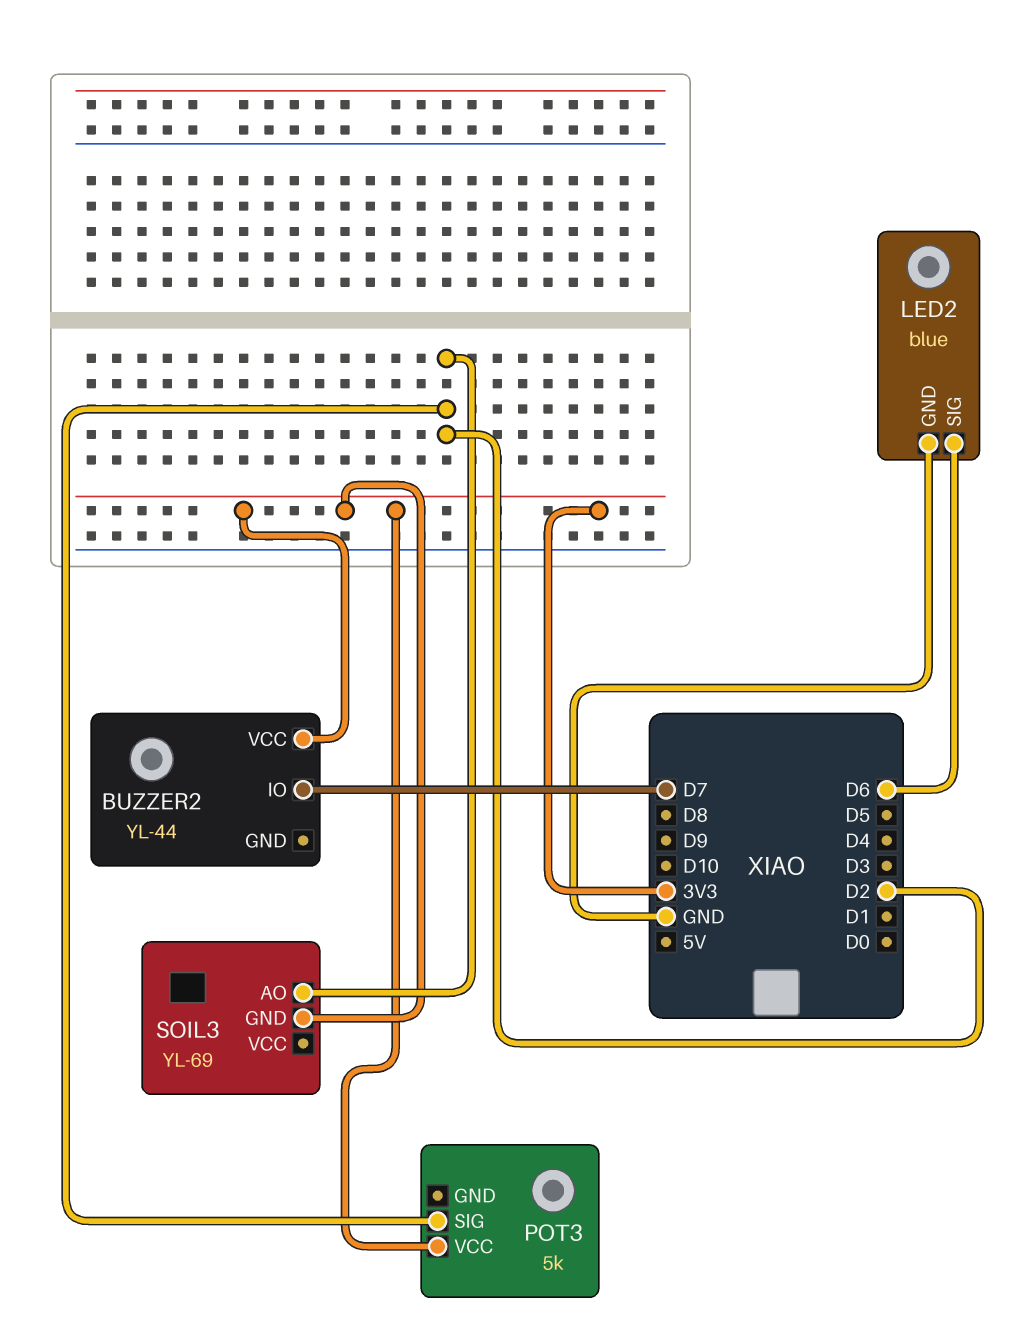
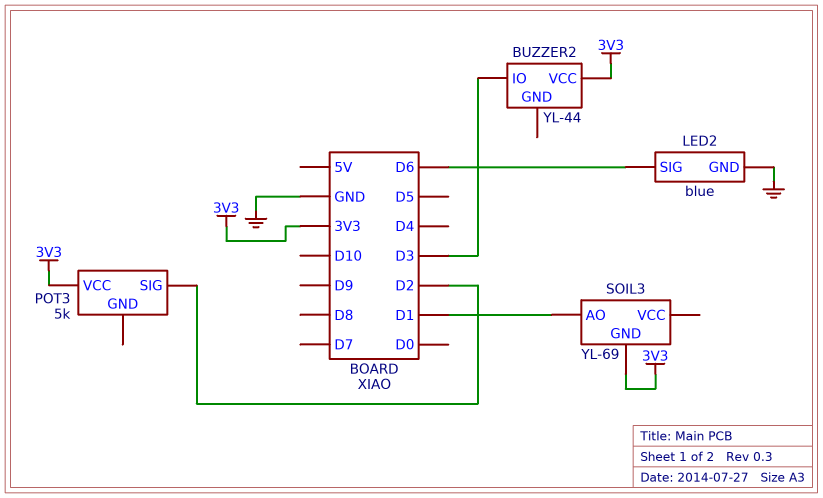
BUZZER2 pin IO: D7 -> D3
SOIL3 pin AO: D2 -> D1

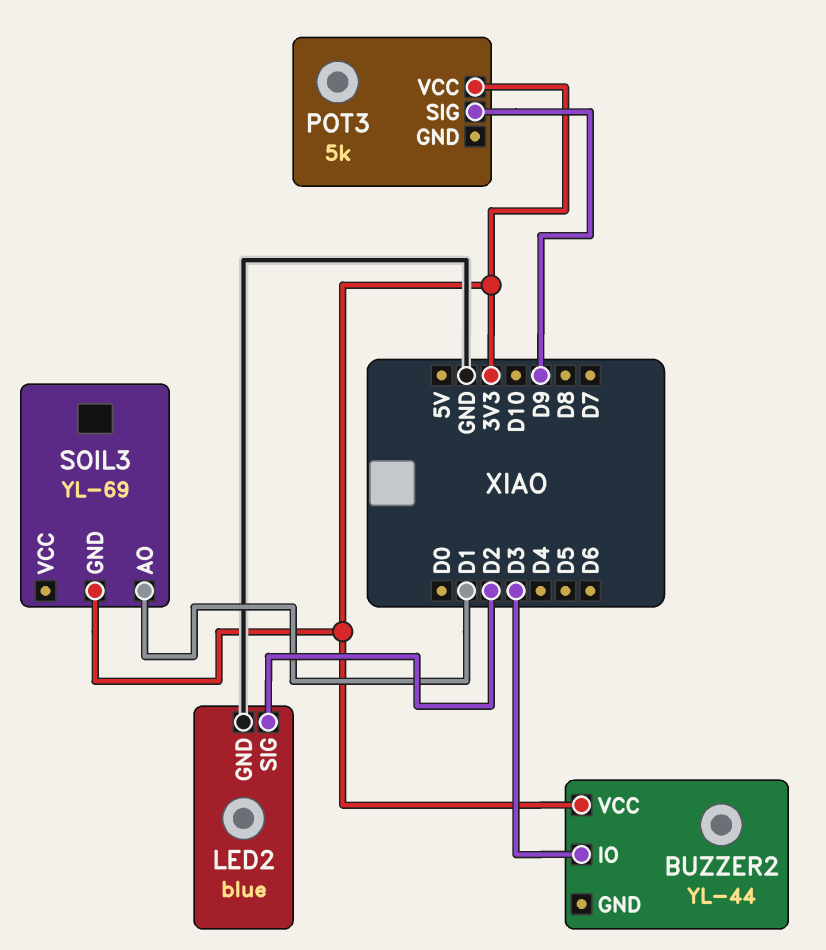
LED2 pin SIG: D6 -> D2
POT3 pin SIG: D2 -> D9

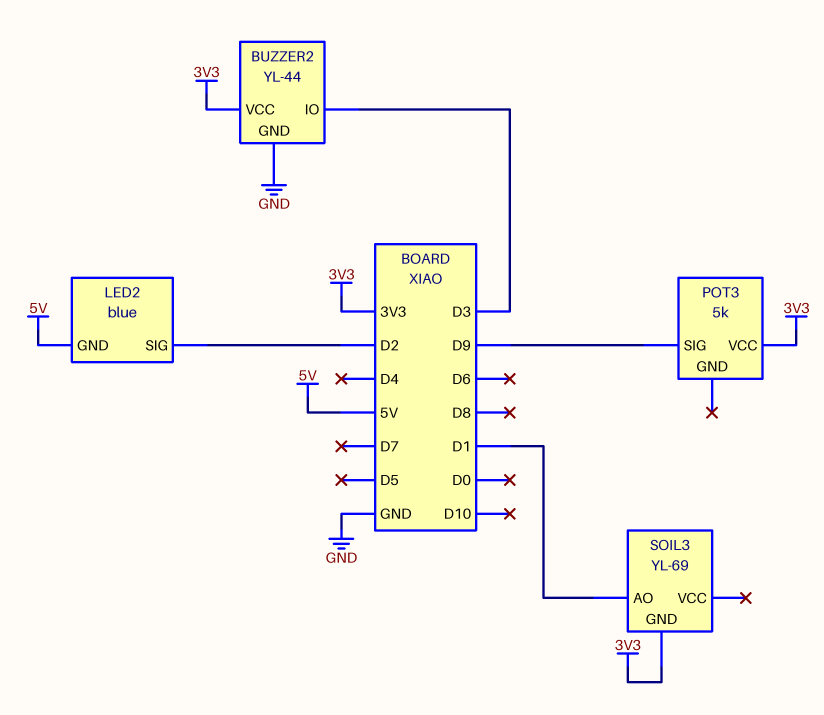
BUZZER2 pin GND: none -> GND
LED2 pin GND: GND -> 5V

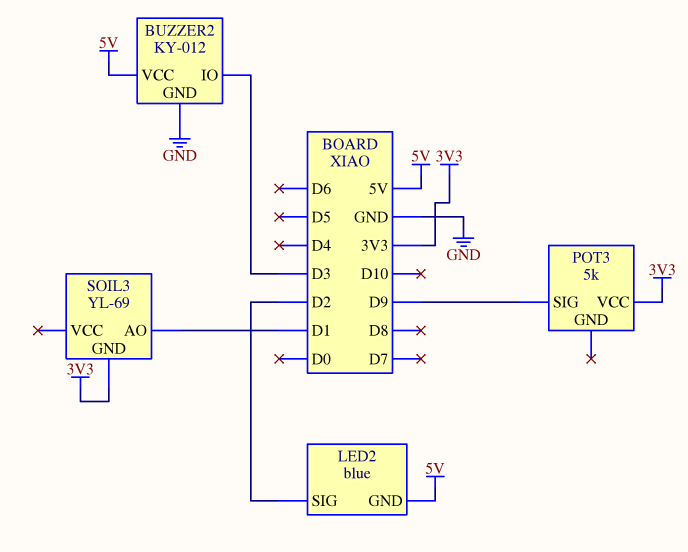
BUZZER2: YL-44 -> KY-012
BUZZER2 pin VCC: 3V3 -> 5V

